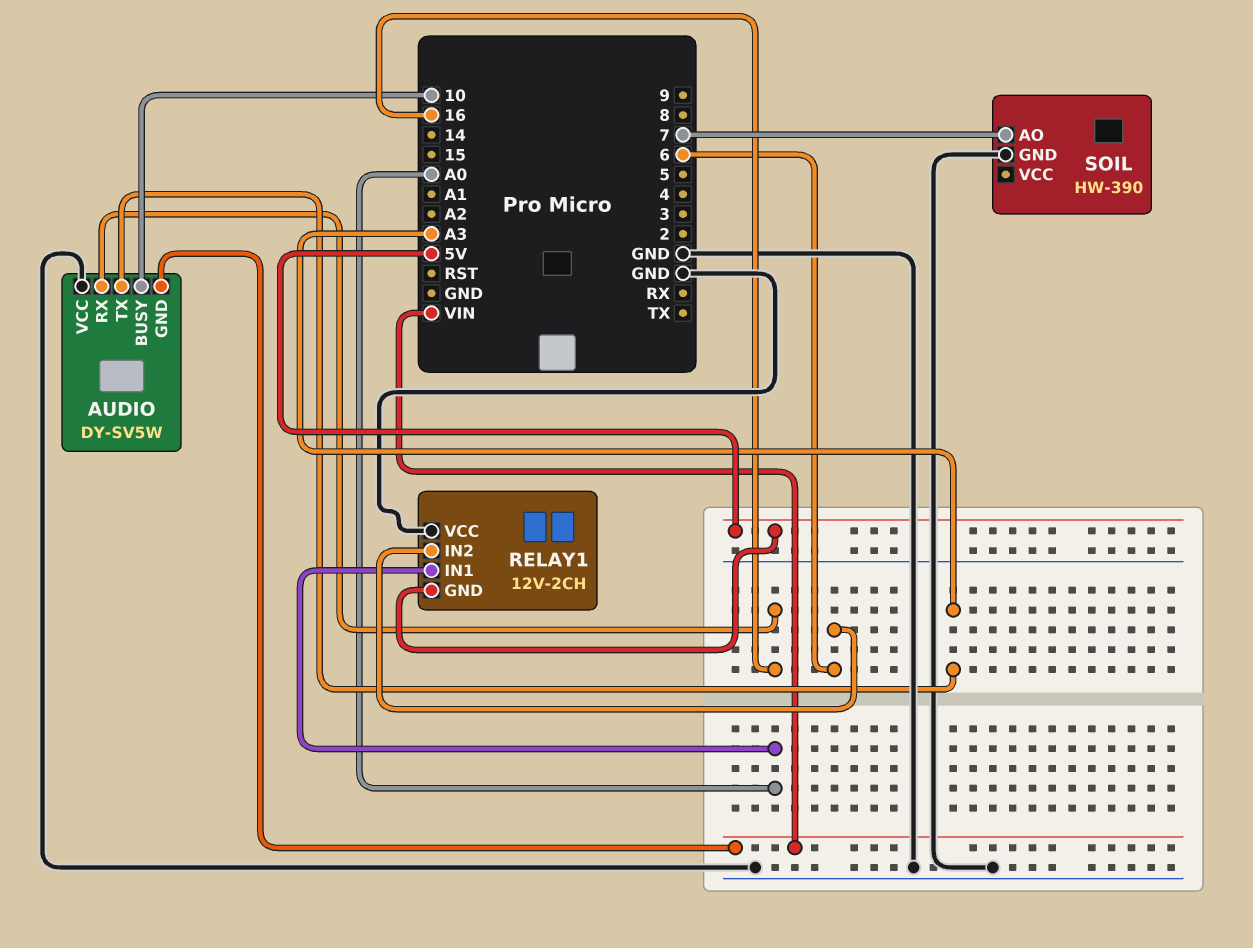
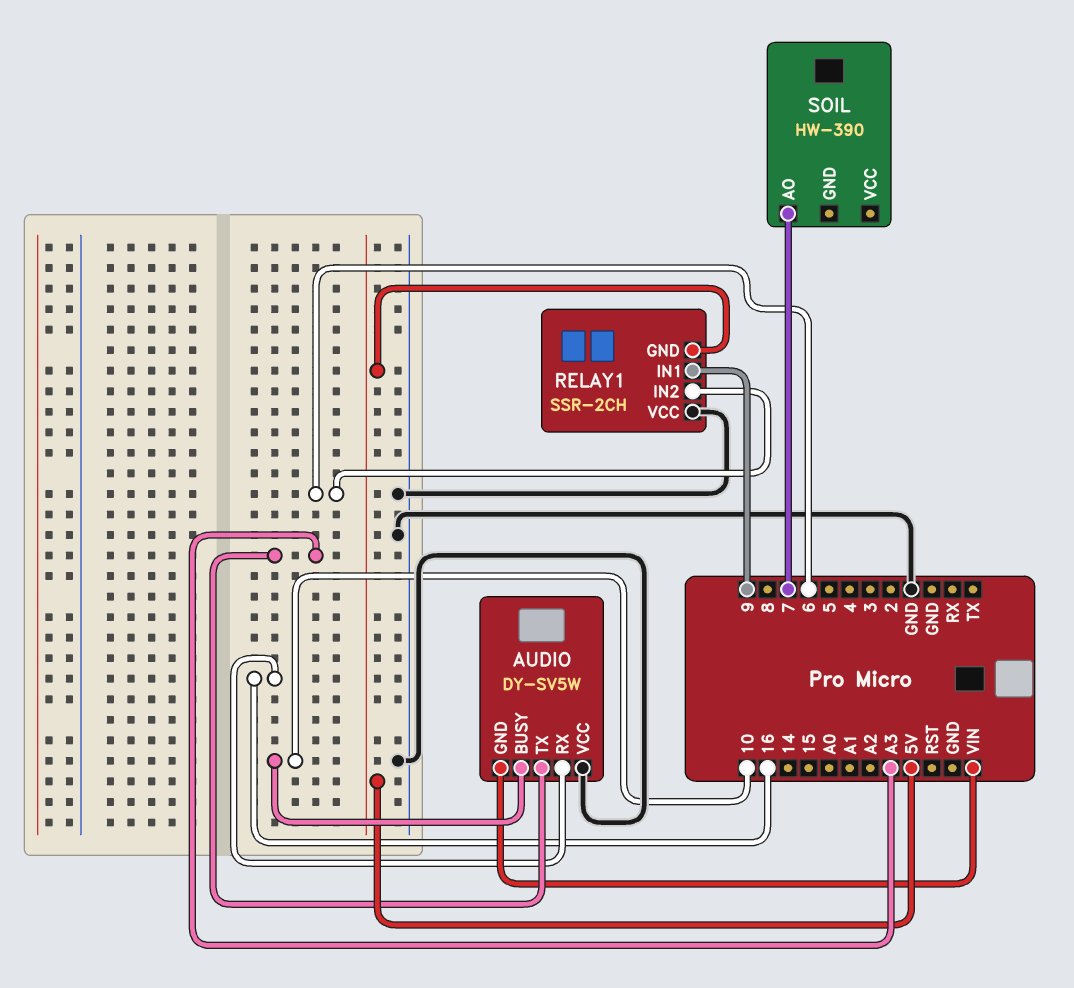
RELAY1: 12V-2CH -> SSR-2CH
RELAY1 pin IN1: A0 -> 9
SOIL pin GND: GND -> none

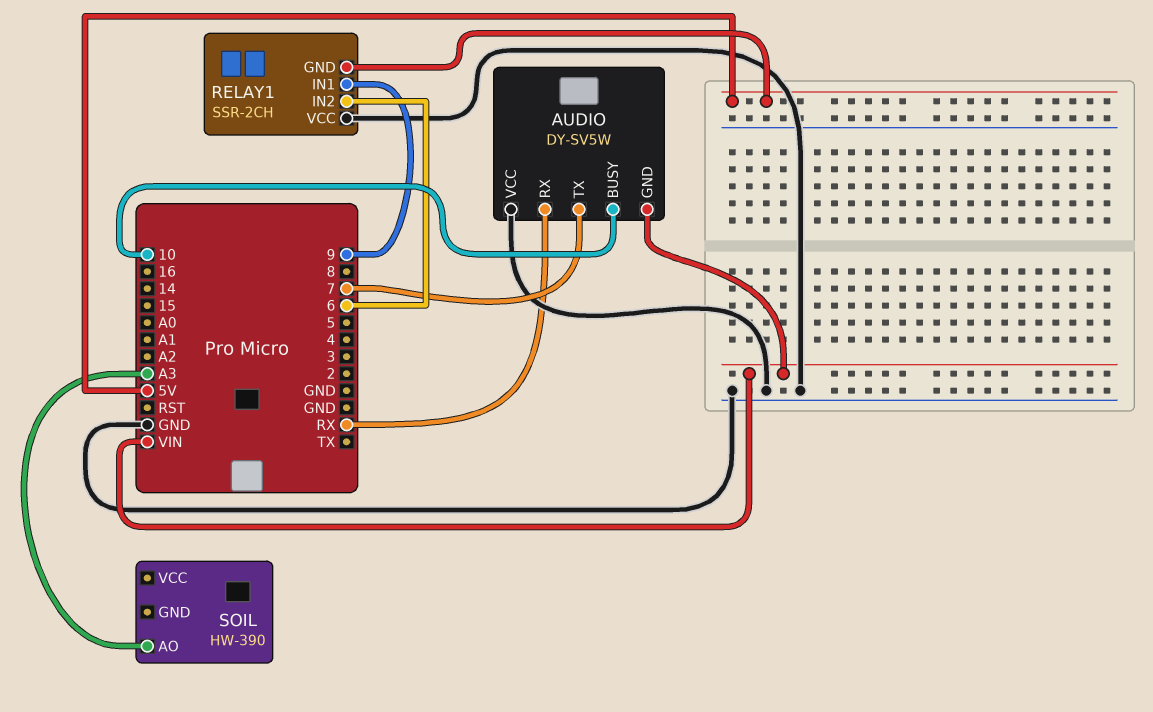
AUDIO pin RX: 16 -> RX
AUDIO pin TX: A3 -> 7
SOIL pin AO: 7 -> A3

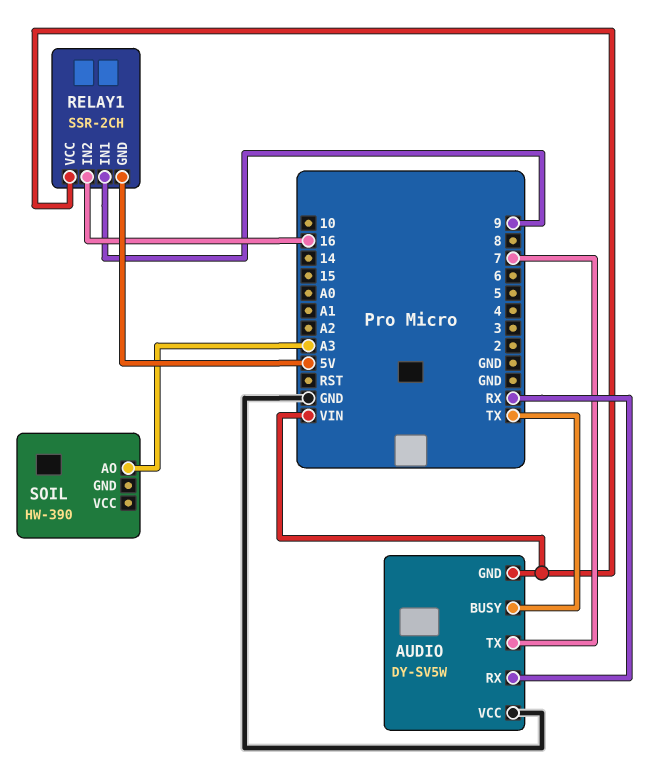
AUDIO pin BUSY: 10 -> TX
RELAY1 pin IN2: 6 -> 16
RELAY1 pin VCC: GND -> VIN

